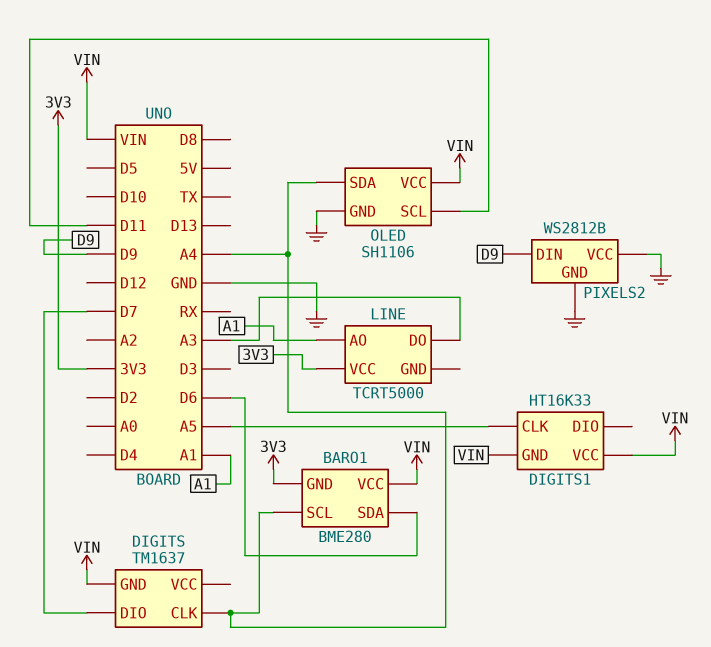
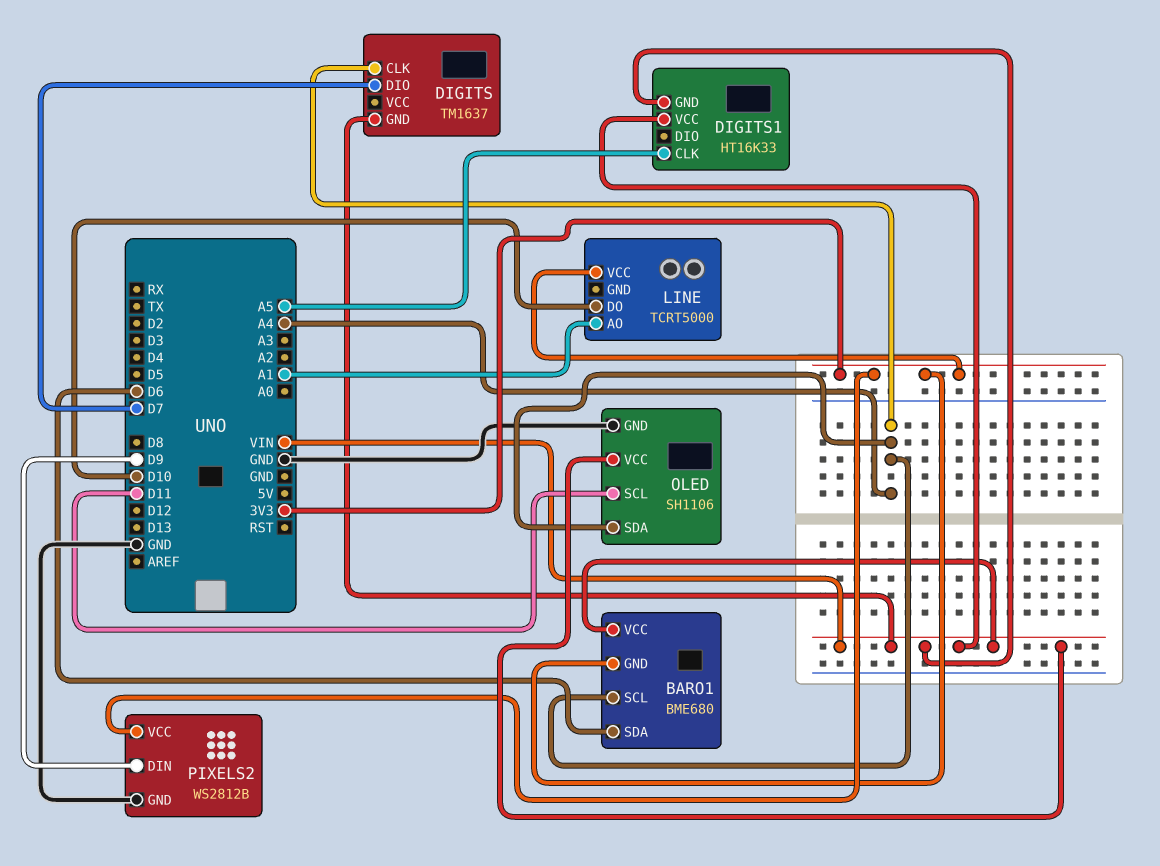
BARO1: BME280 -> BME680
LINE pin DO: A3 -> D10
PIXELS2 pin VCC: GND -> 3V3

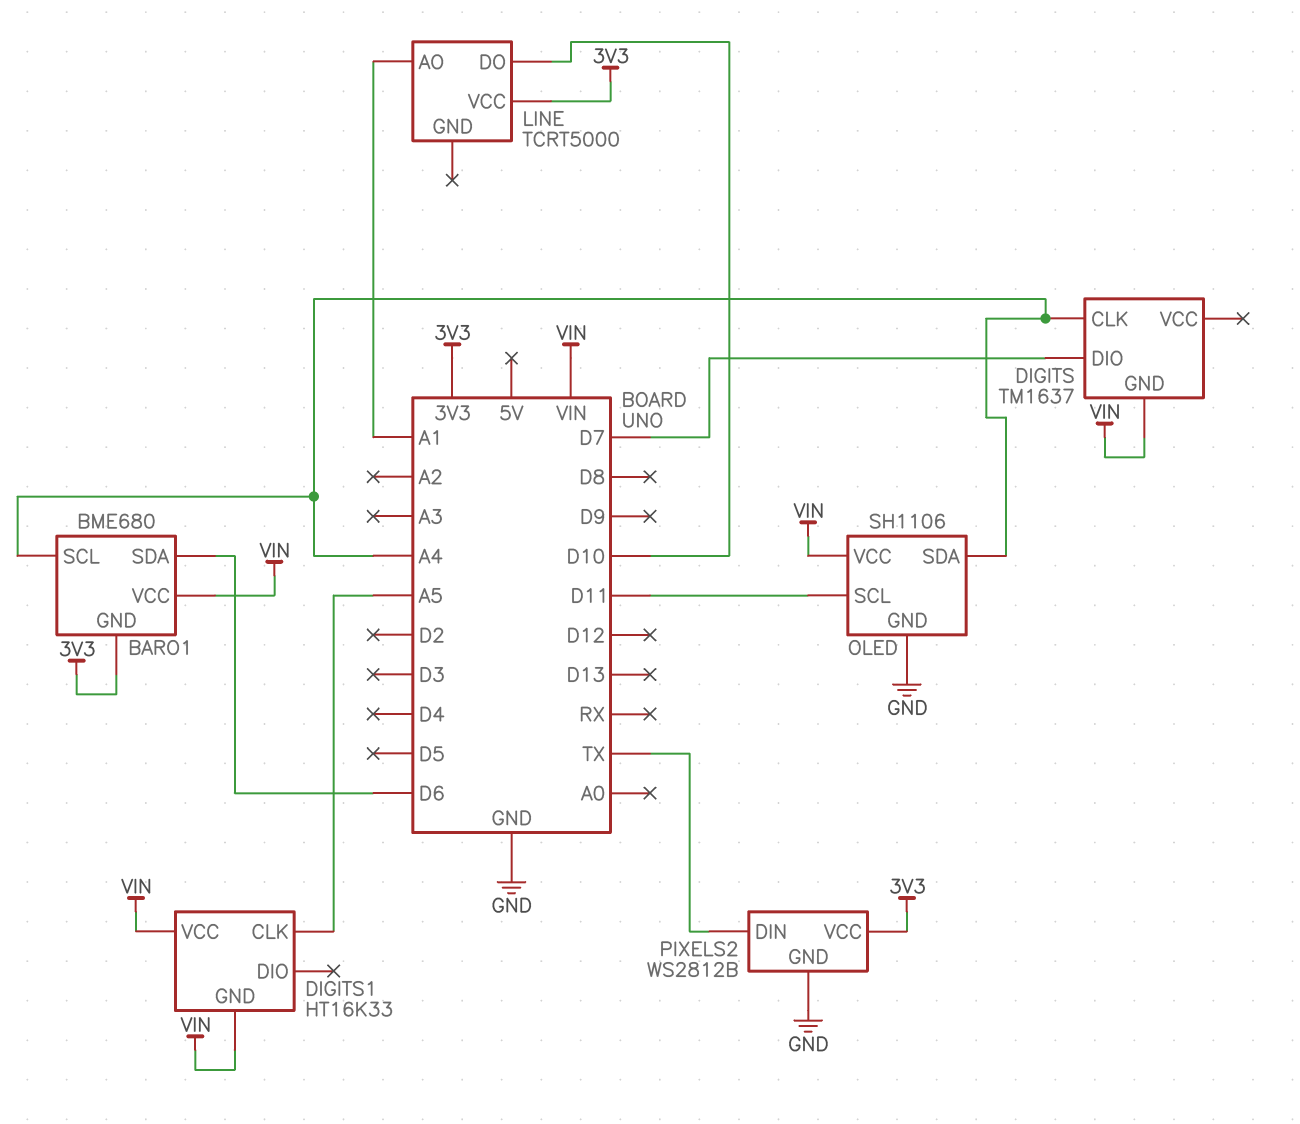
PIXELS2 pin DIN: D9 -> TX

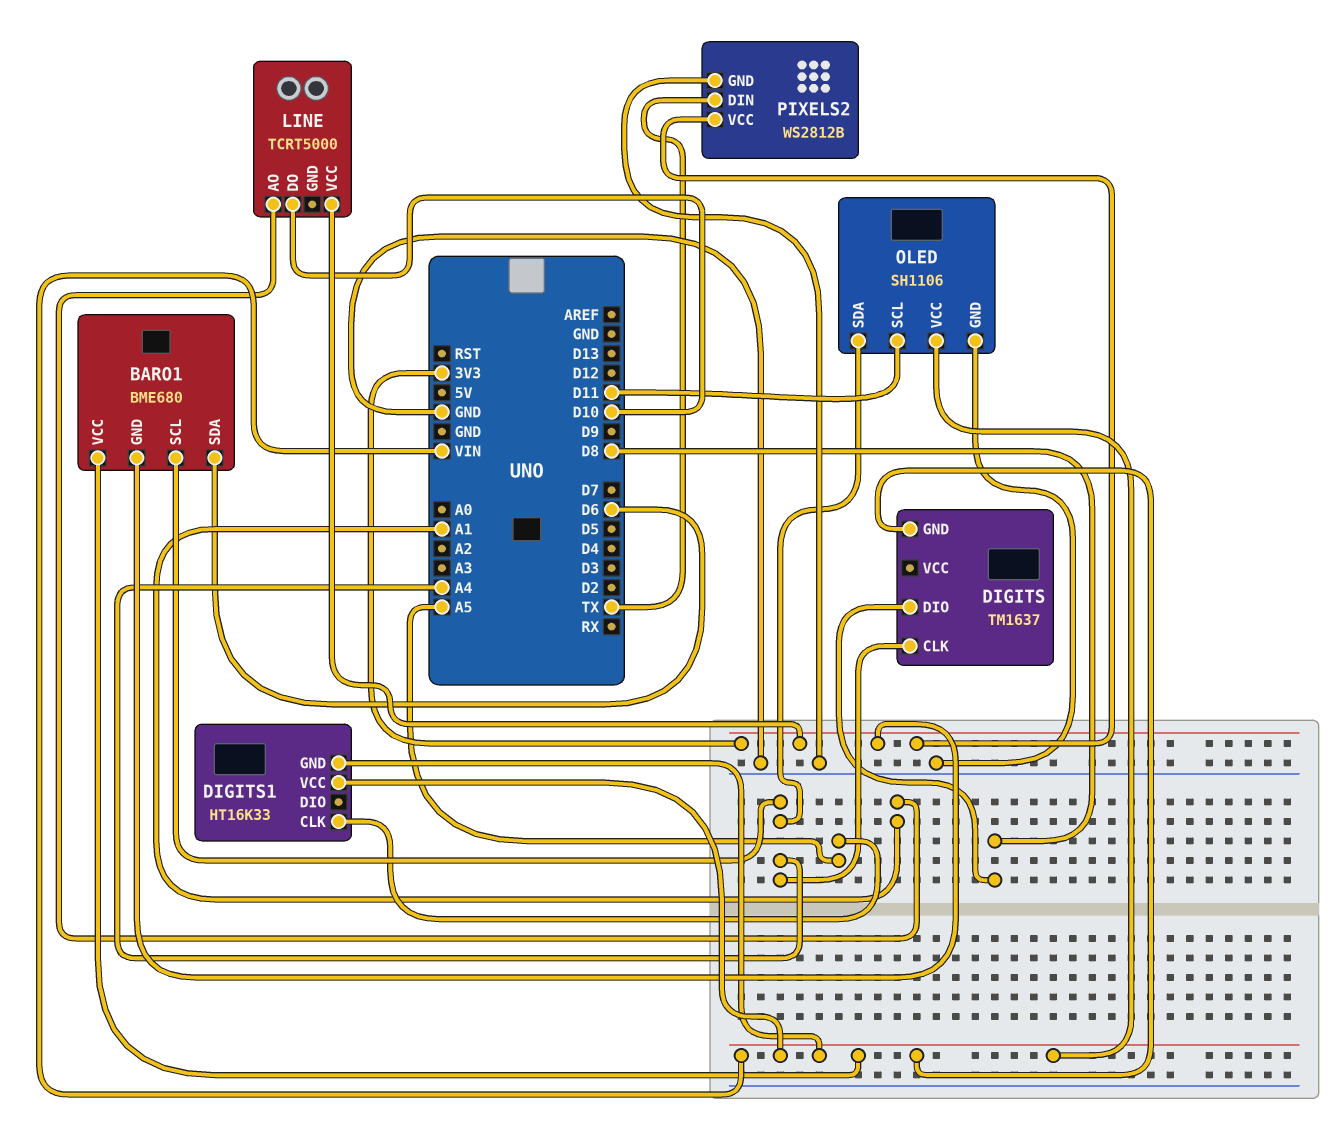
DIGITS pin DIO: D7 -> D8

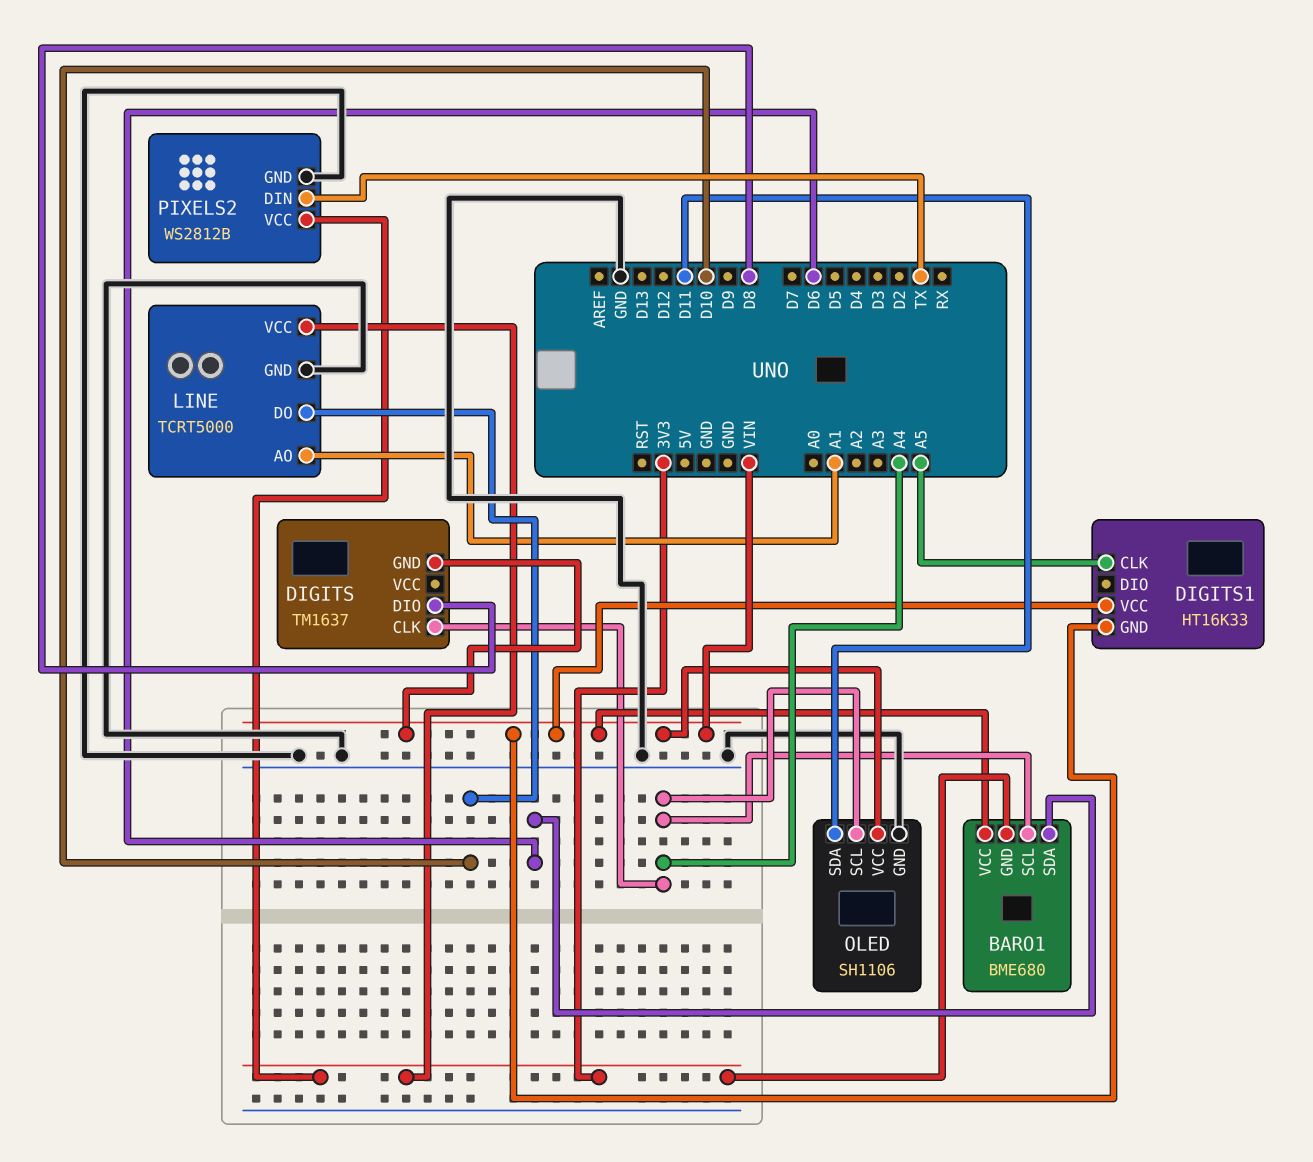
LINE pin GND: none -> GND
OLED pin SCL: D11 -> A4
OLED pin SDA: A4 -> D11

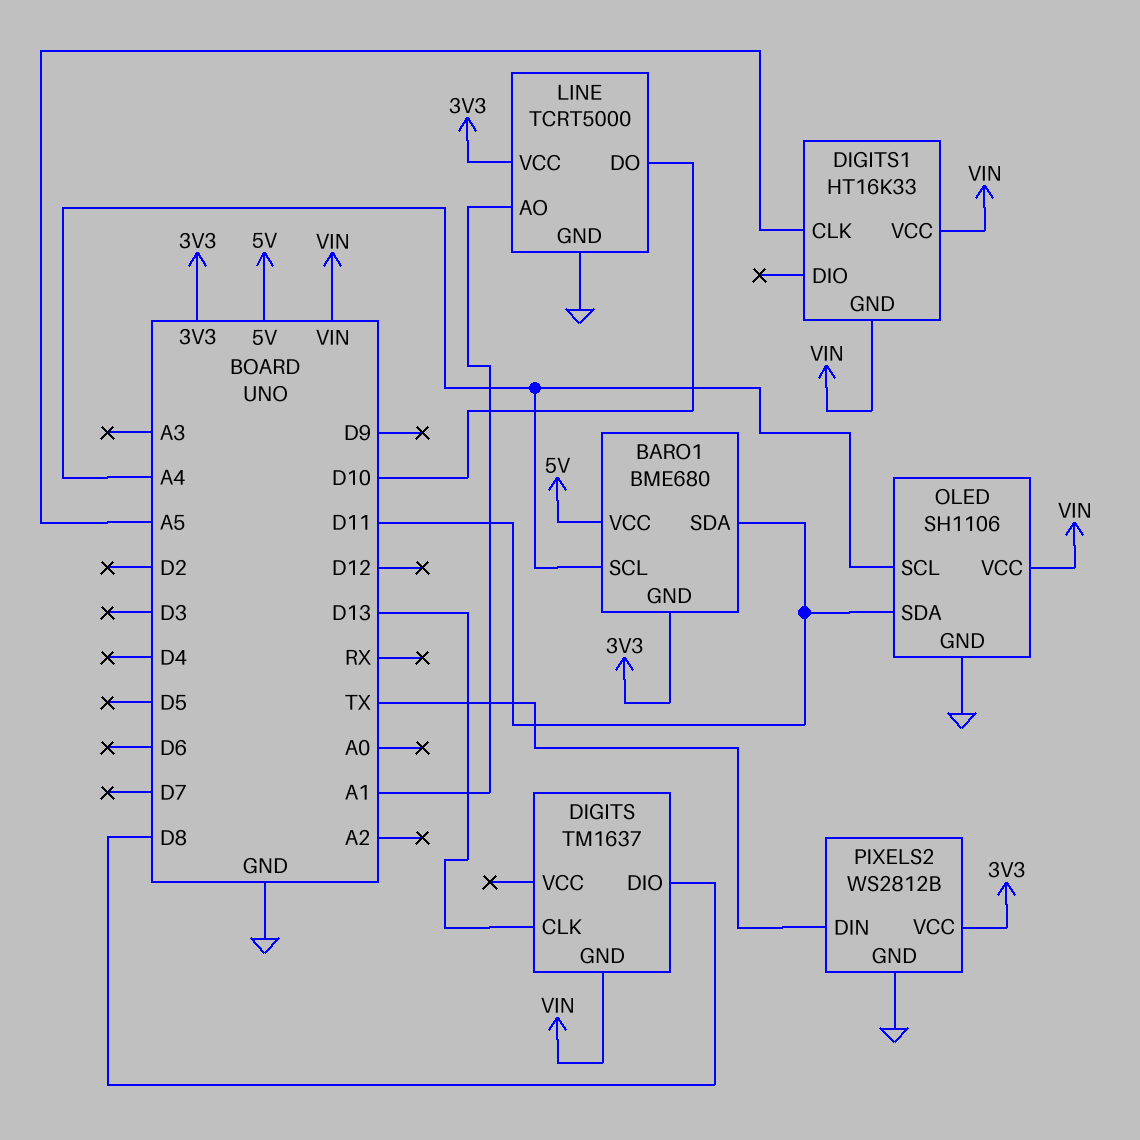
BARO1 pin SDA: D6 -> D11
BARO1 pin VCC: VIN -> 5V
DIGITS pin CLK: A4 -> D13

